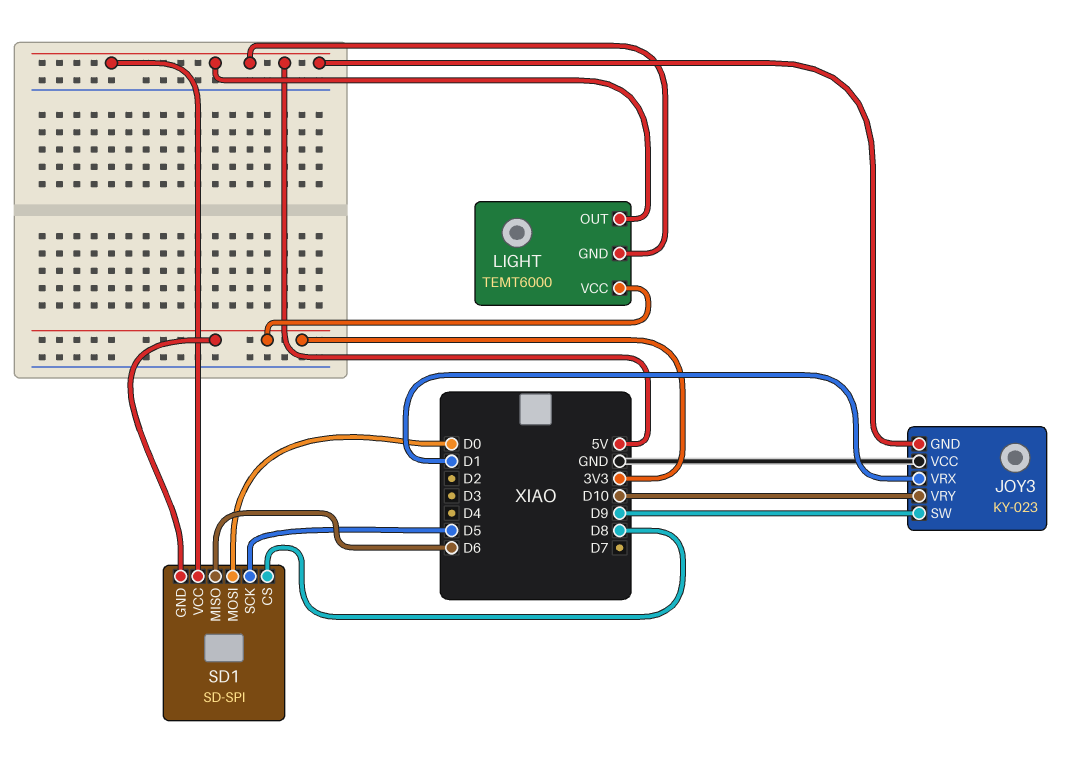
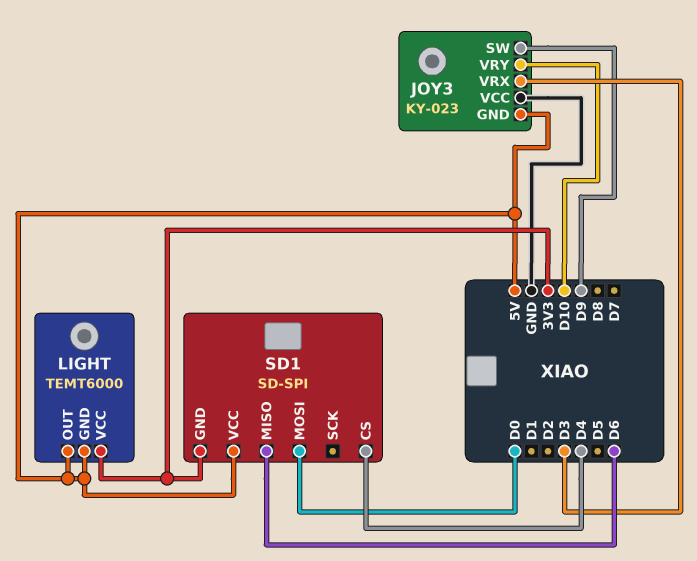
JOY3 pin VRX: D1 -> D3
SD1 pin CS: D8 -> D4
SD1 pin SCK: D5 -> none

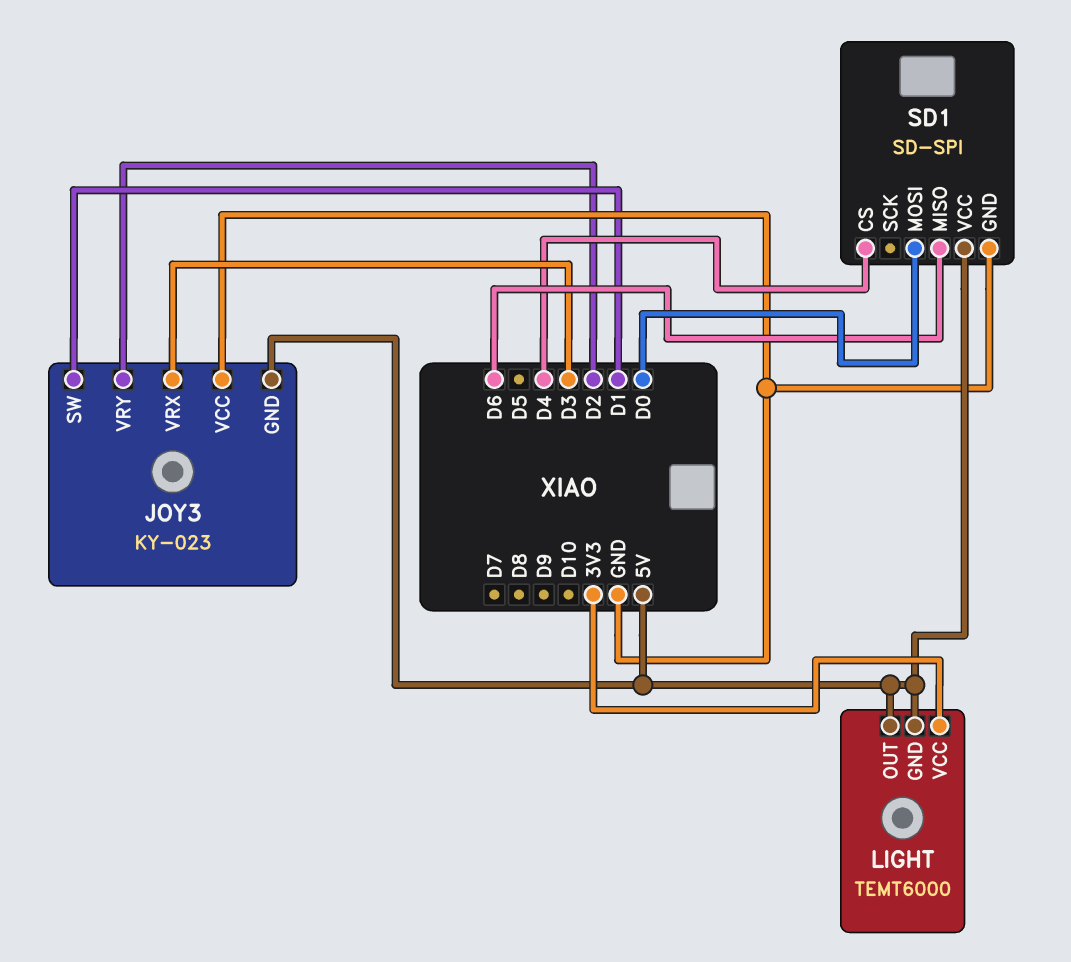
JOY3 pin SW: D9 -> D1
JOY3 pin VRY: D10 -> D2
SD1 pin GND: 3V3 -> GND

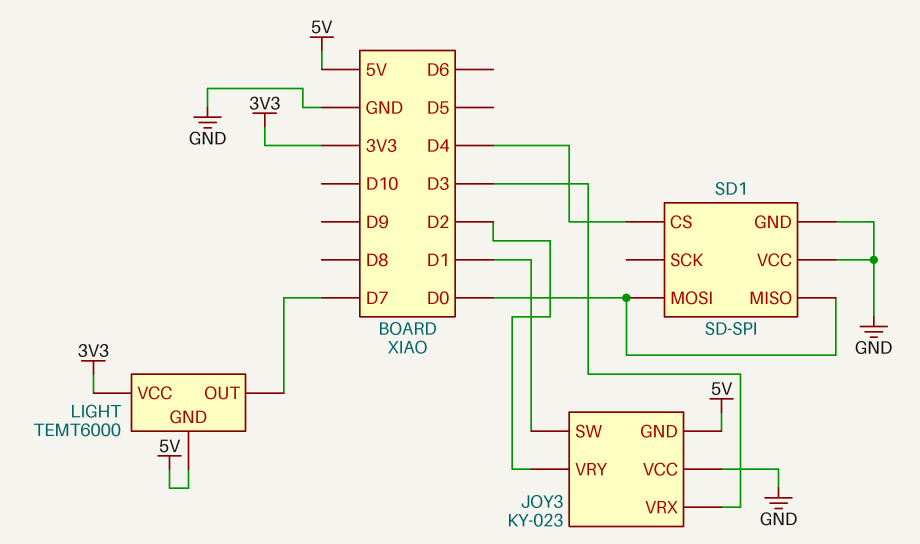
LIGHT pin OUT: 5V -> D7
SD1 pin MISO: D6 -> D0
SD1 pin VCC: 5V -> GND

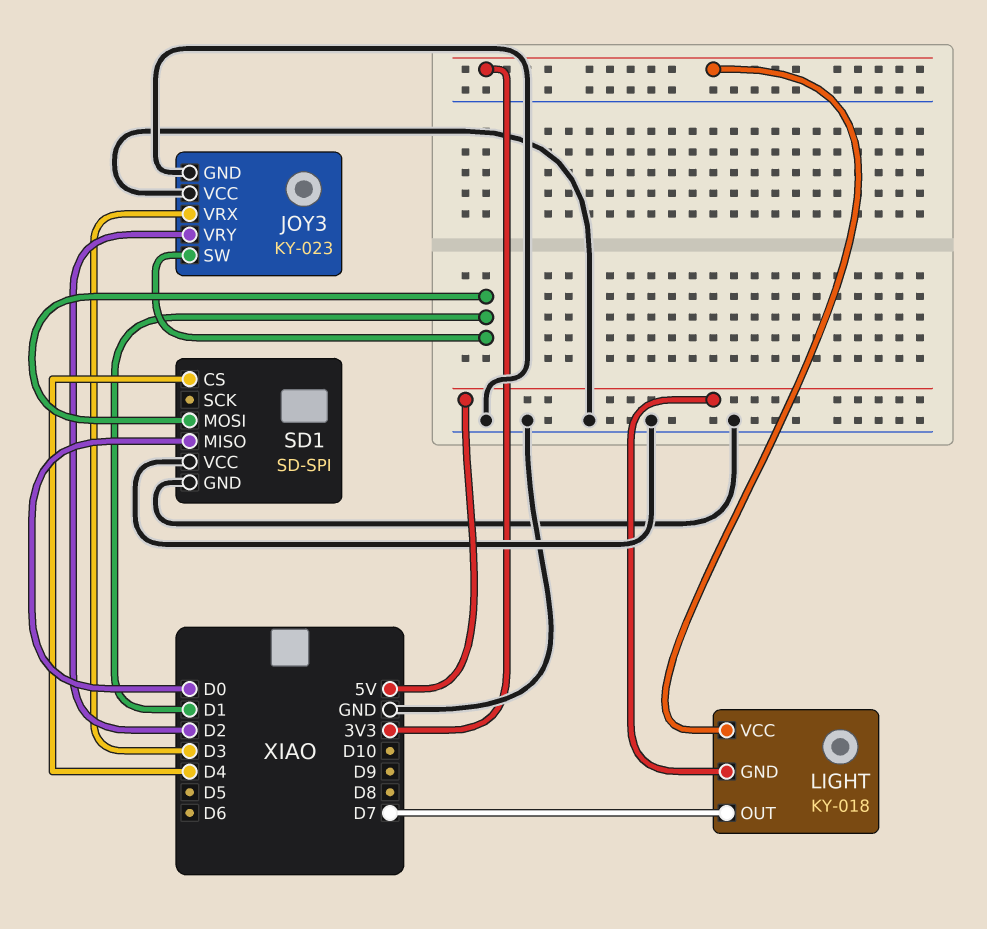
JOY3 pin GND: 5V -> GND
LIGHT: TEMT6000 -> KY-018
SD1 pin MOSI: D0 -> D1

